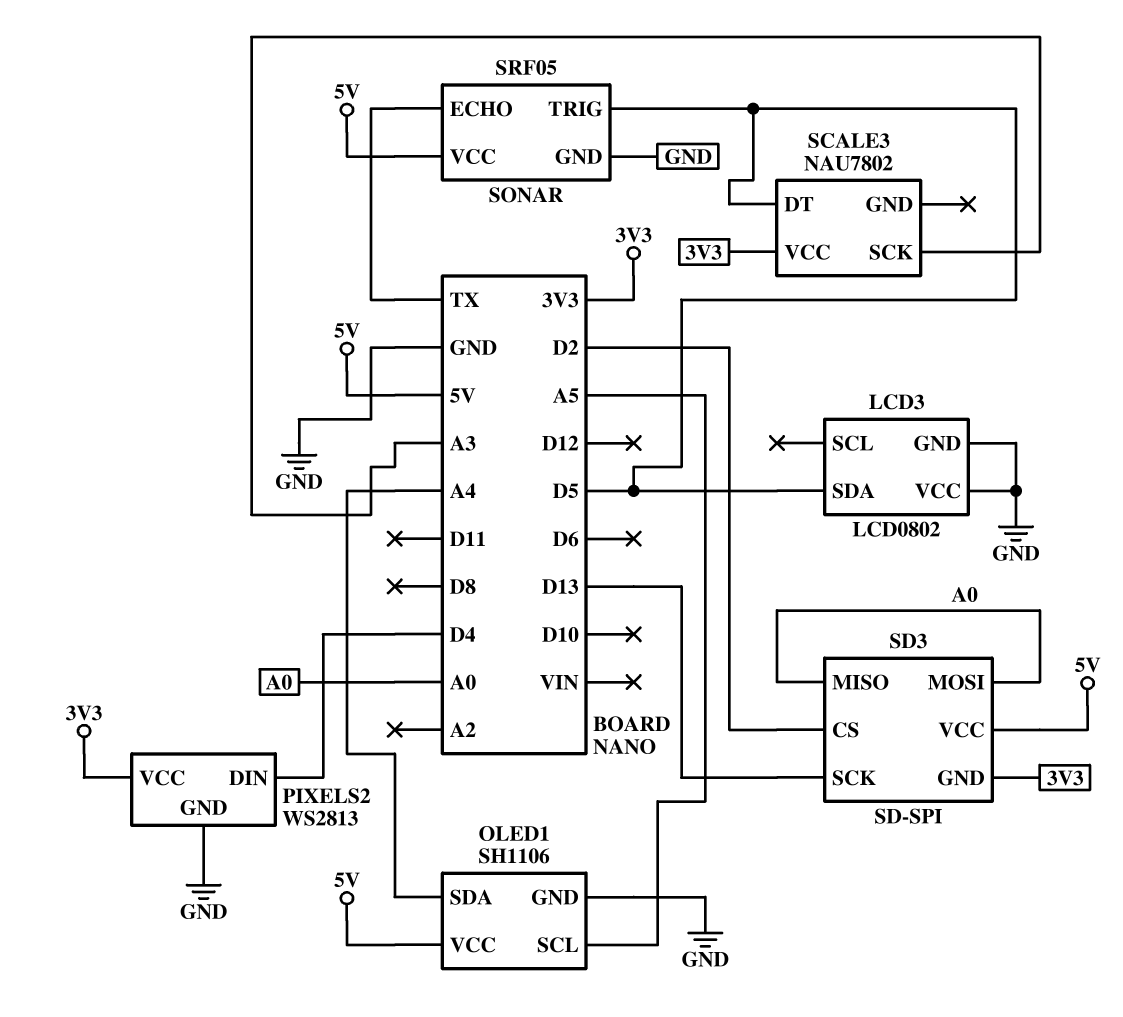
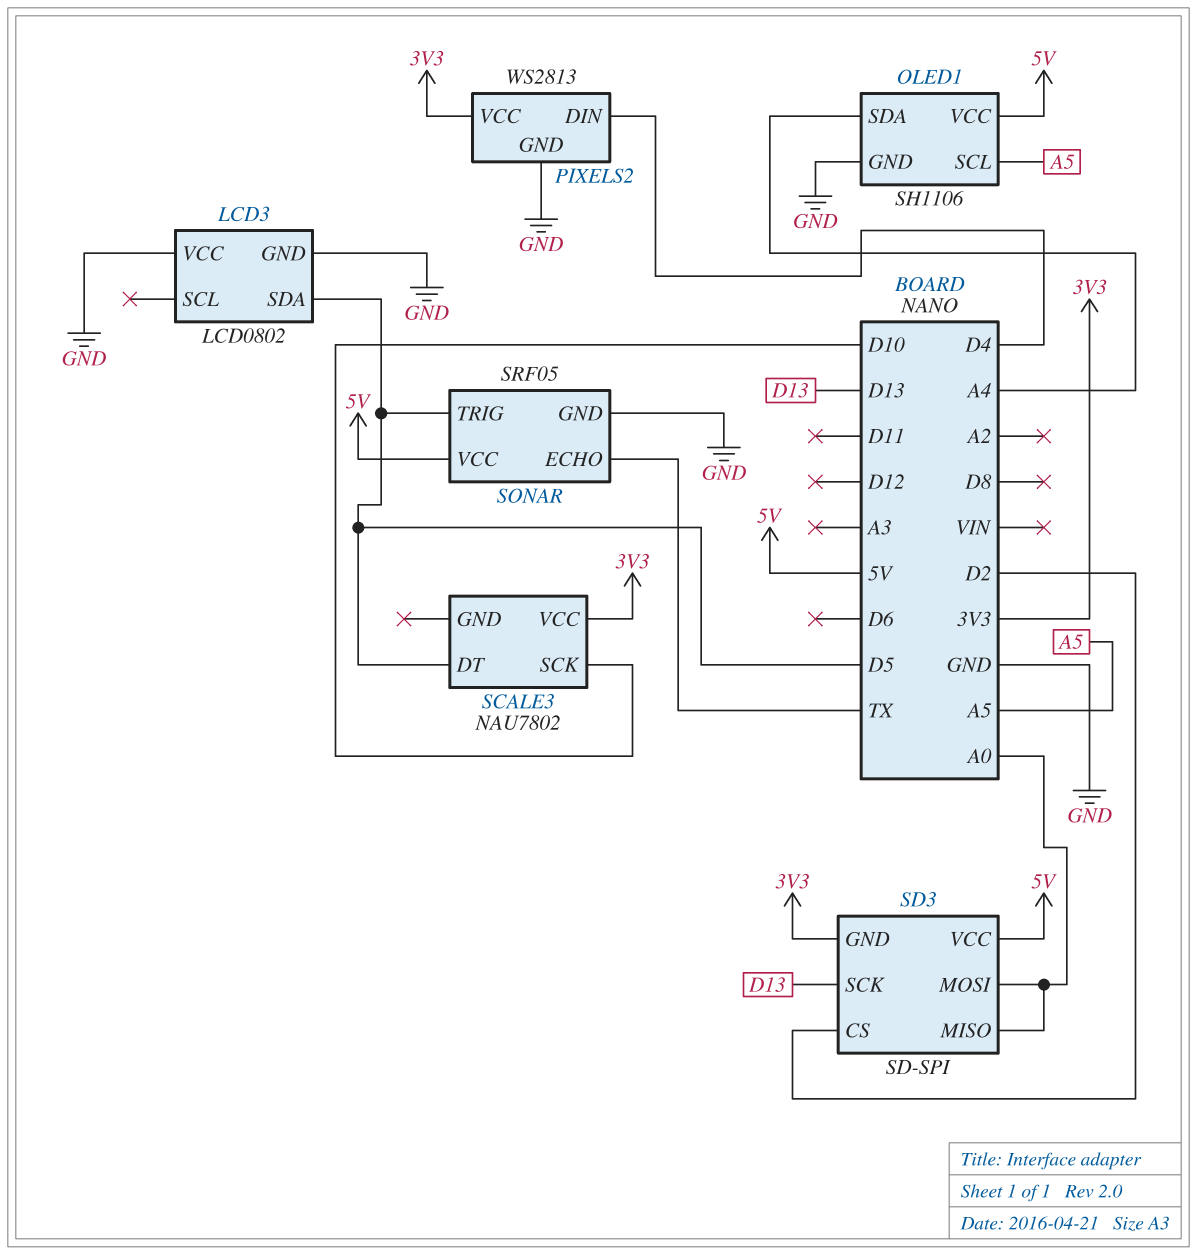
SCALE3 pin SCK: A3 -> D10

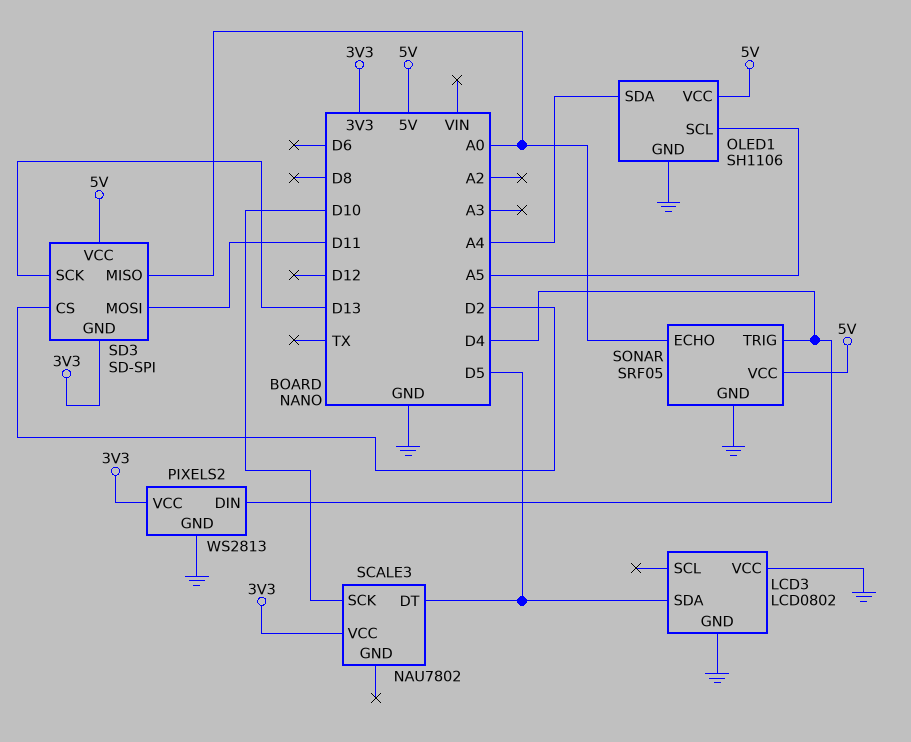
SD3 pin MOSI: A0 -> D11
SONAR pin ECHO: TX -> A0
SONAR pin TRIG: D5 -> D4

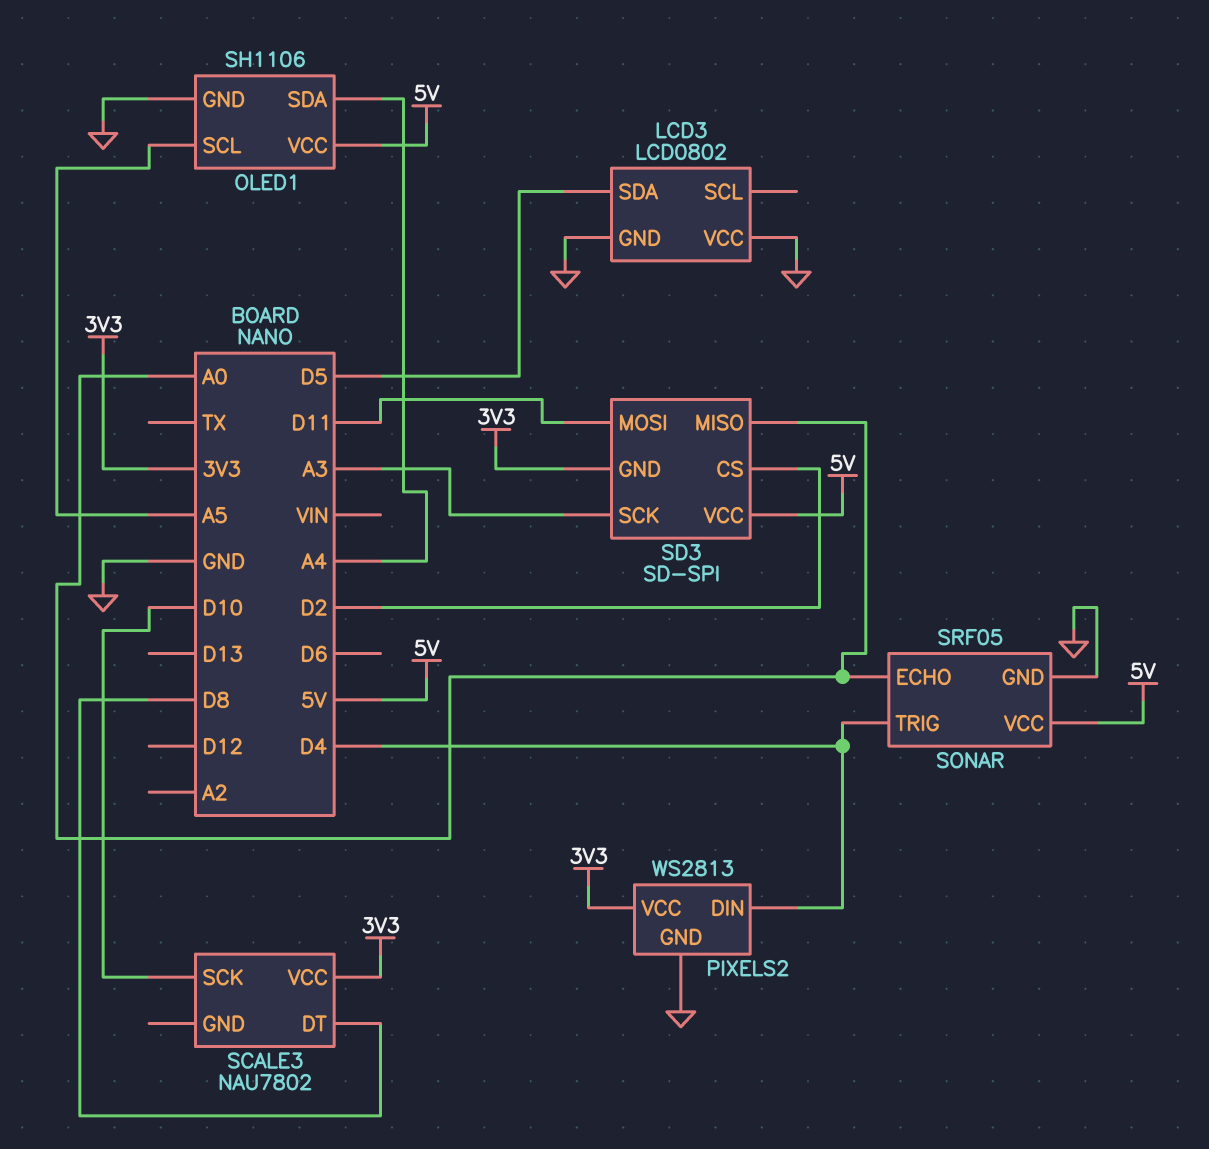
SCALE3 pin DT: D5 -> D8
SD3 pin SCK: D13 -> A3

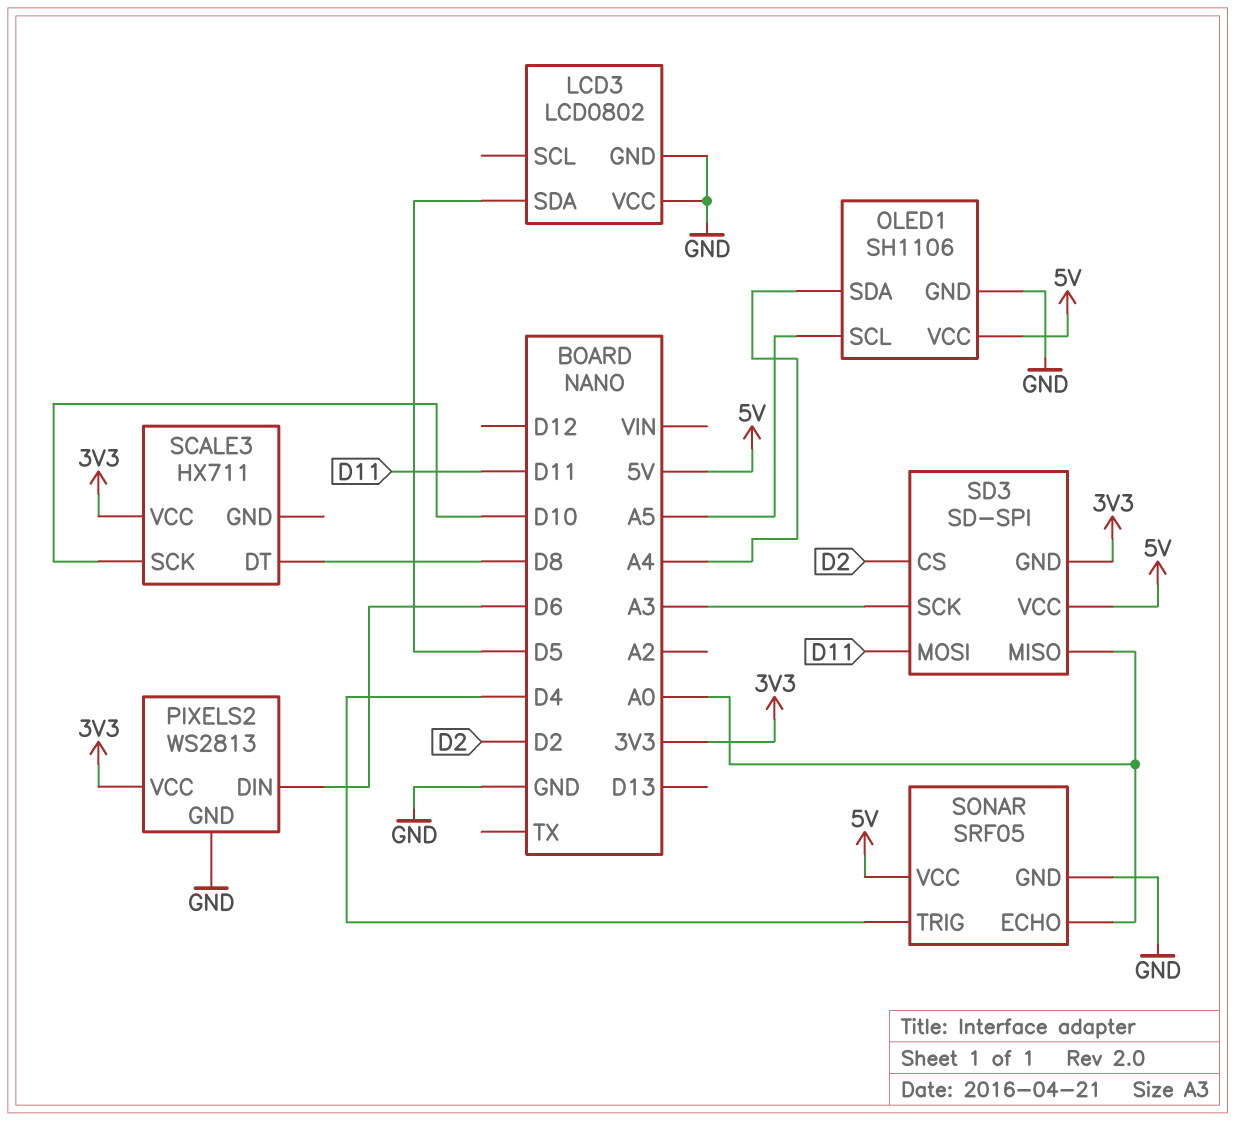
PIXELS2 pin DIN: D4 -> D6
SCALE3: NAU7802 -> HX711

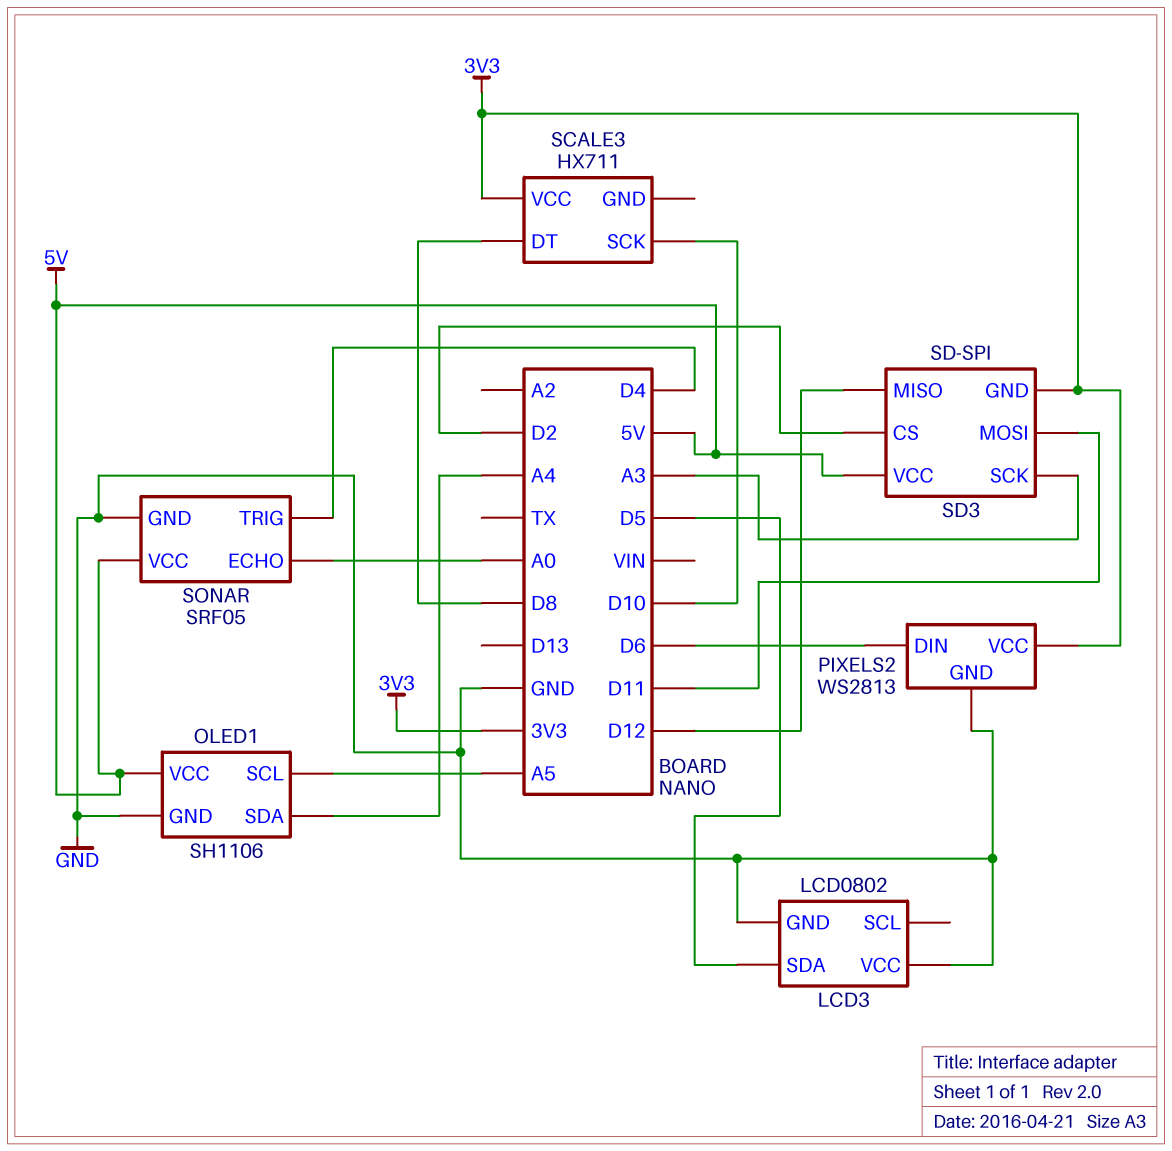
SD3 pin MISO: A0 -> D12

